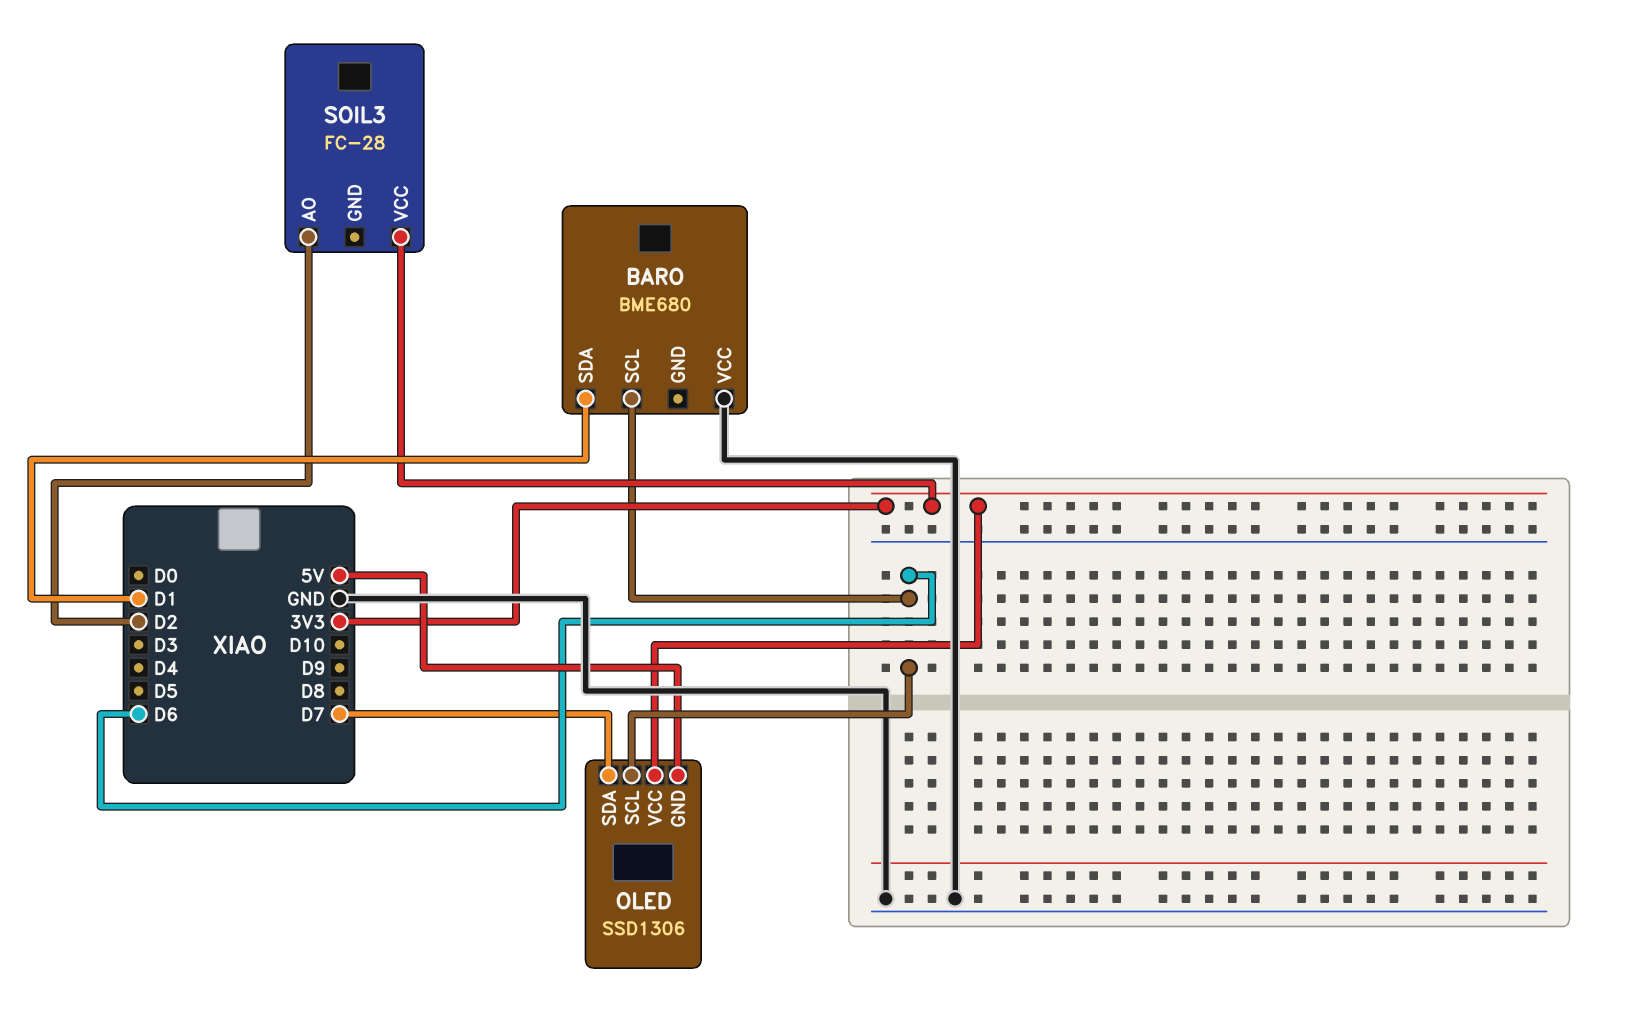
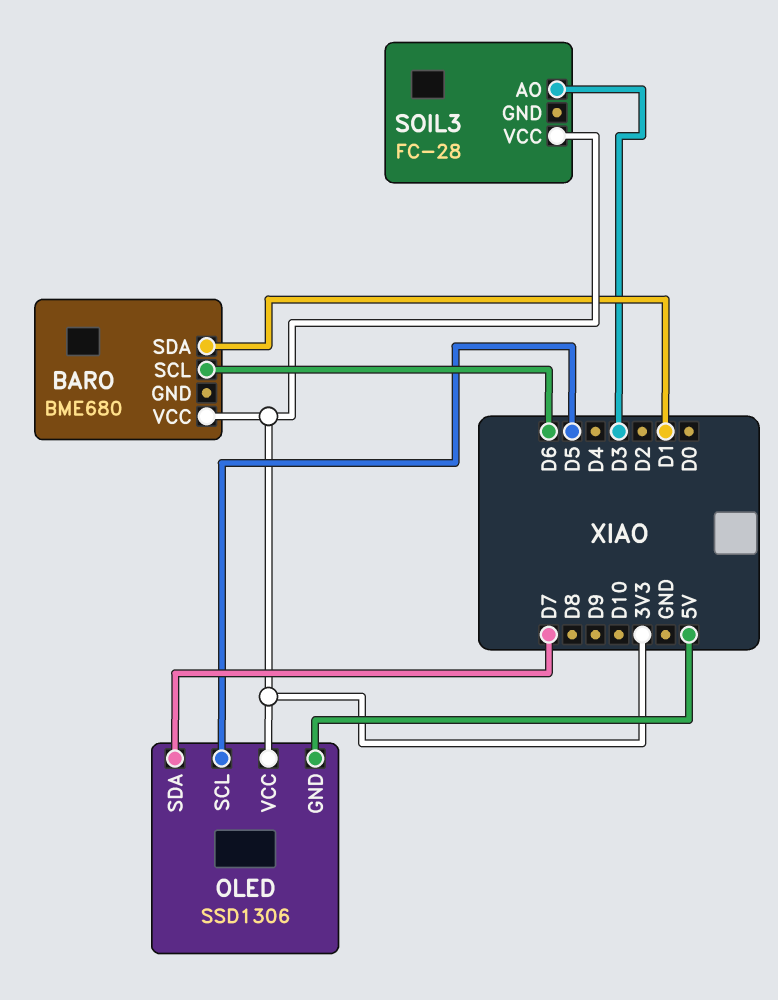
BARO pin VCC: GND -> 3V3
OLED pin SCL: D6 -> D5
SOIL3 pin AO: D2 -> D3

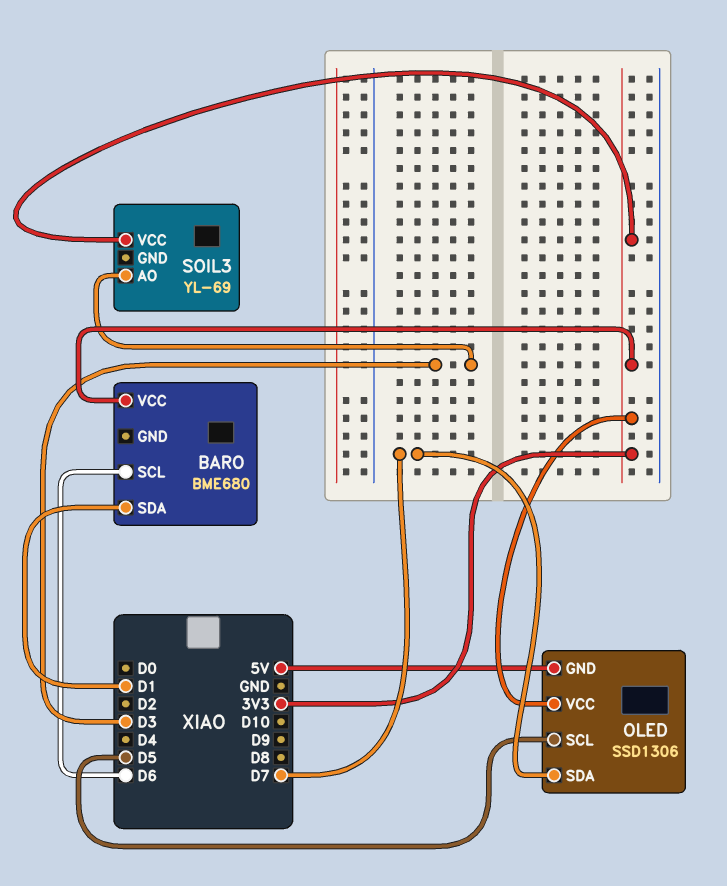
SOIL3: FC-28 -> YL-69

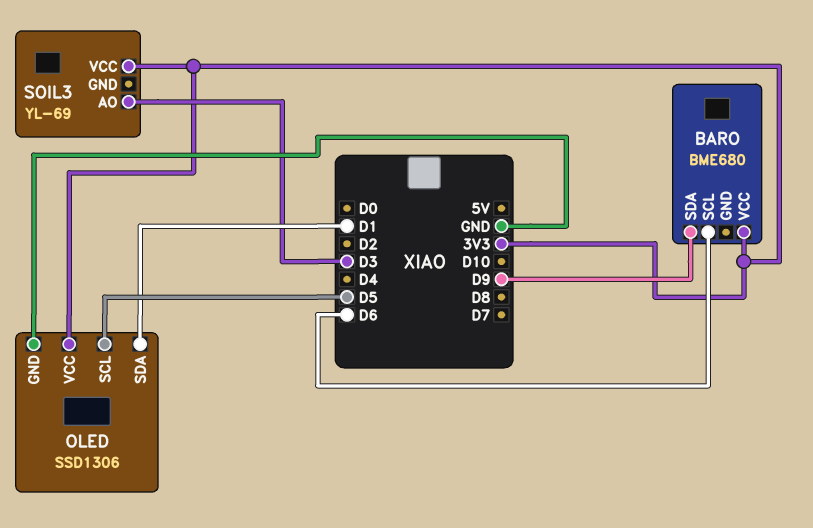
BARO pin SDA: D1 -> D9
OLED pin GND: 5V -> GND
OLED pin SDA: D7 -> D1

